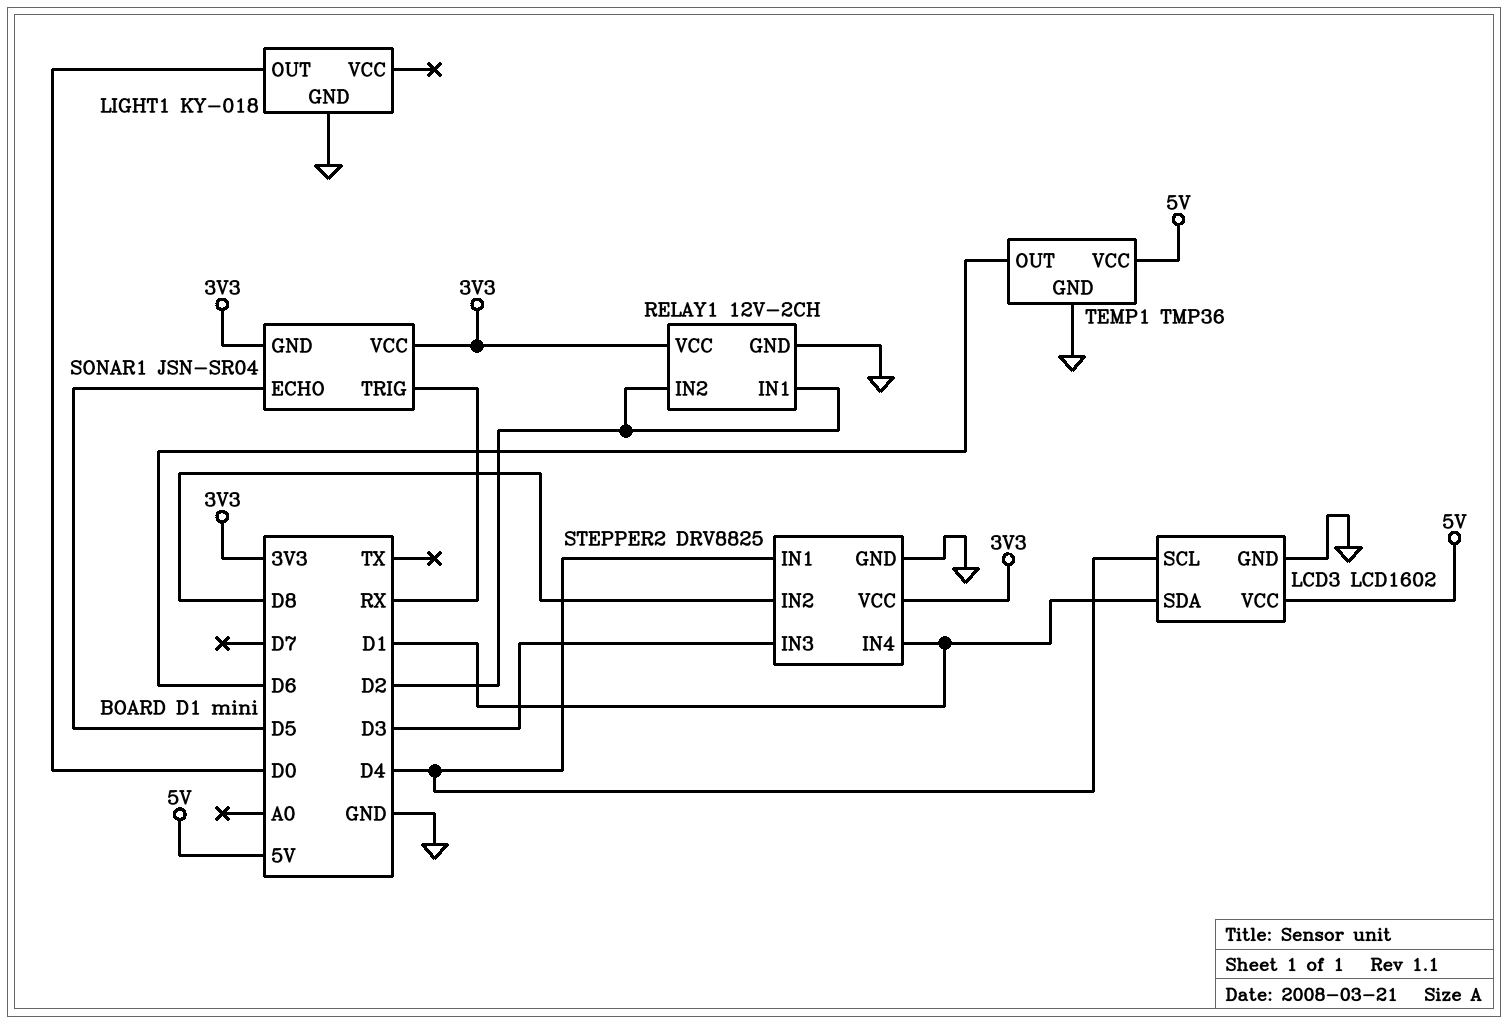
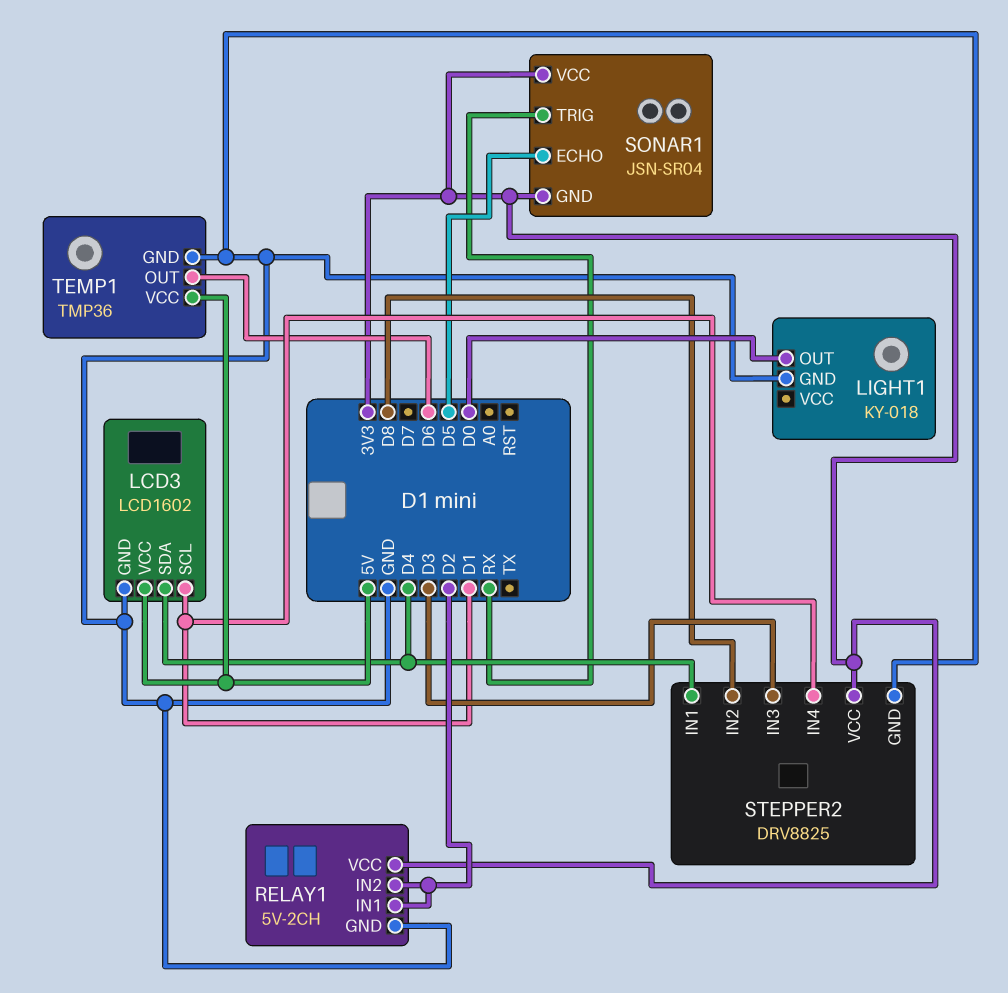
LCD3 pin SCL: D4 -> D1
LCD3 pin SDA: D1 -> D4
RELAY1: 12V-2CH -> 5V-2CH

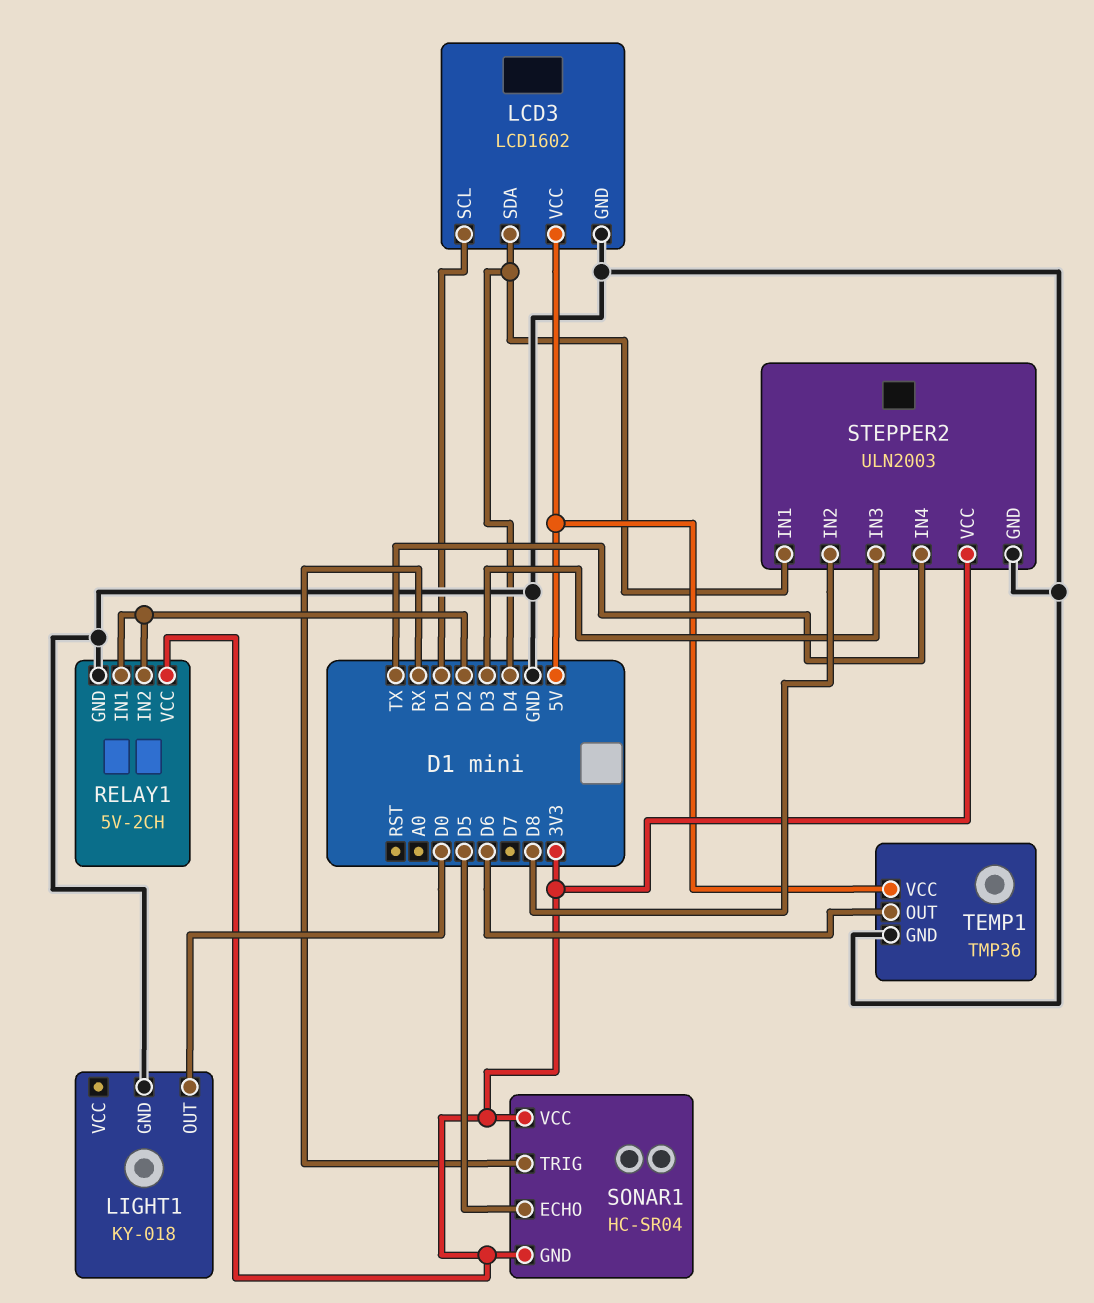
SONAR1: JSN-SR04 -> HC-SR04
STEPPER2: DRV8825 -> ULN2003
STEPPER2 pin IN4: D1 -> TX

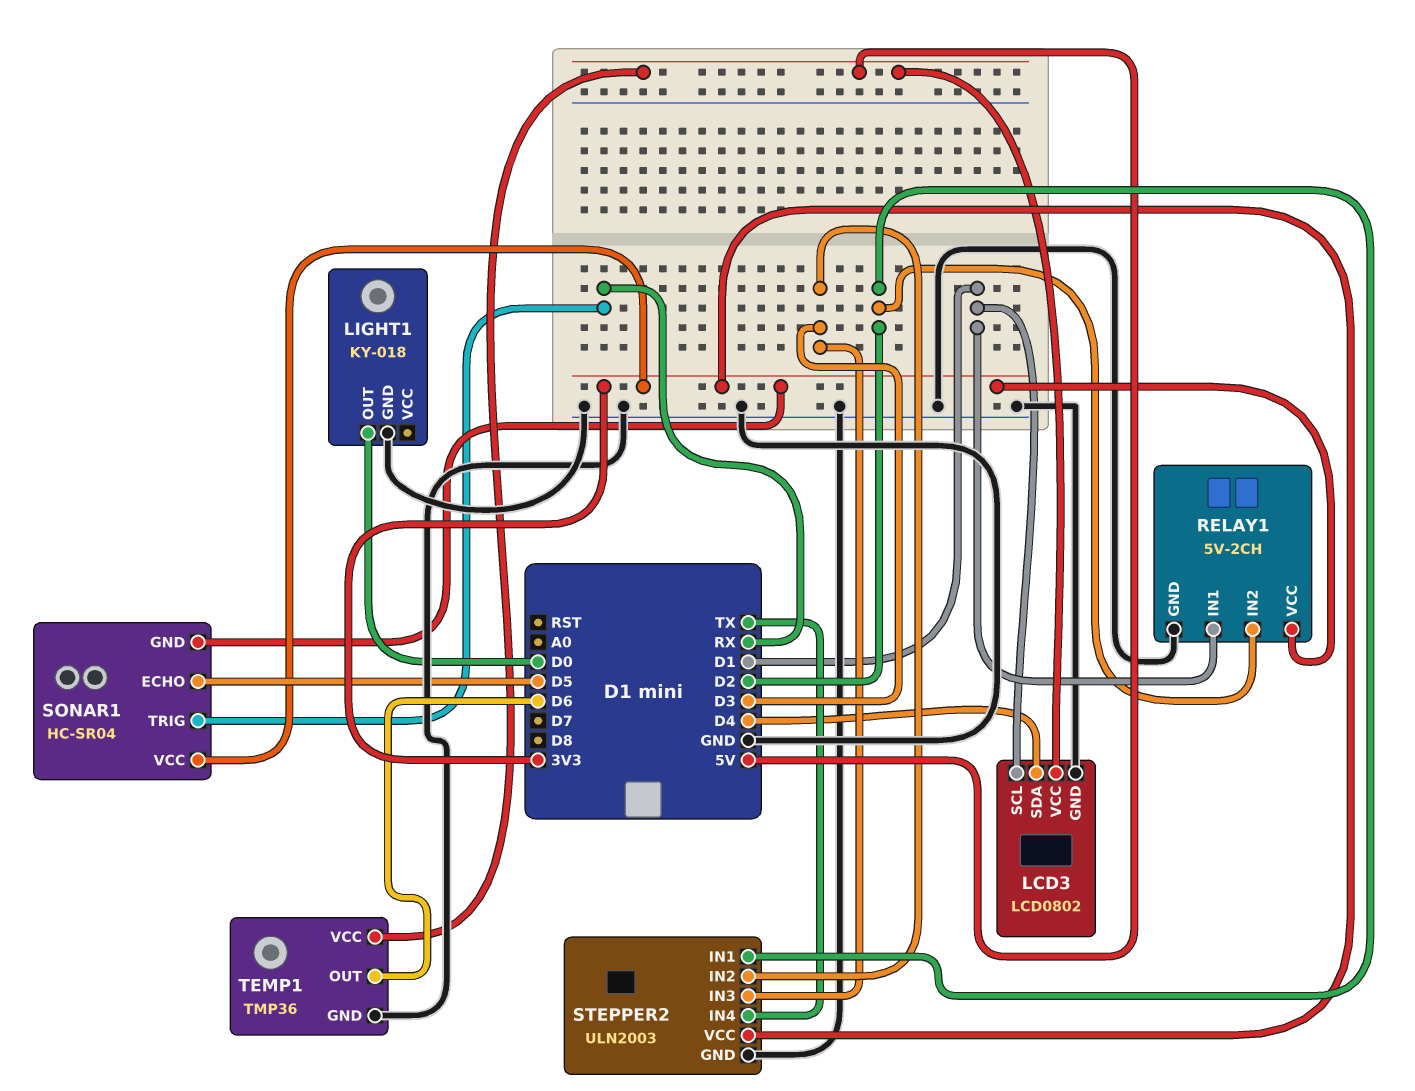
LCD3: LCD1602 -> LCD0802
RELAY1 pin IN1: D2 -> D1
STEPPER2 pin IN1: D4 -> D2
STEPPER2 pin IN2: D8 -> D3

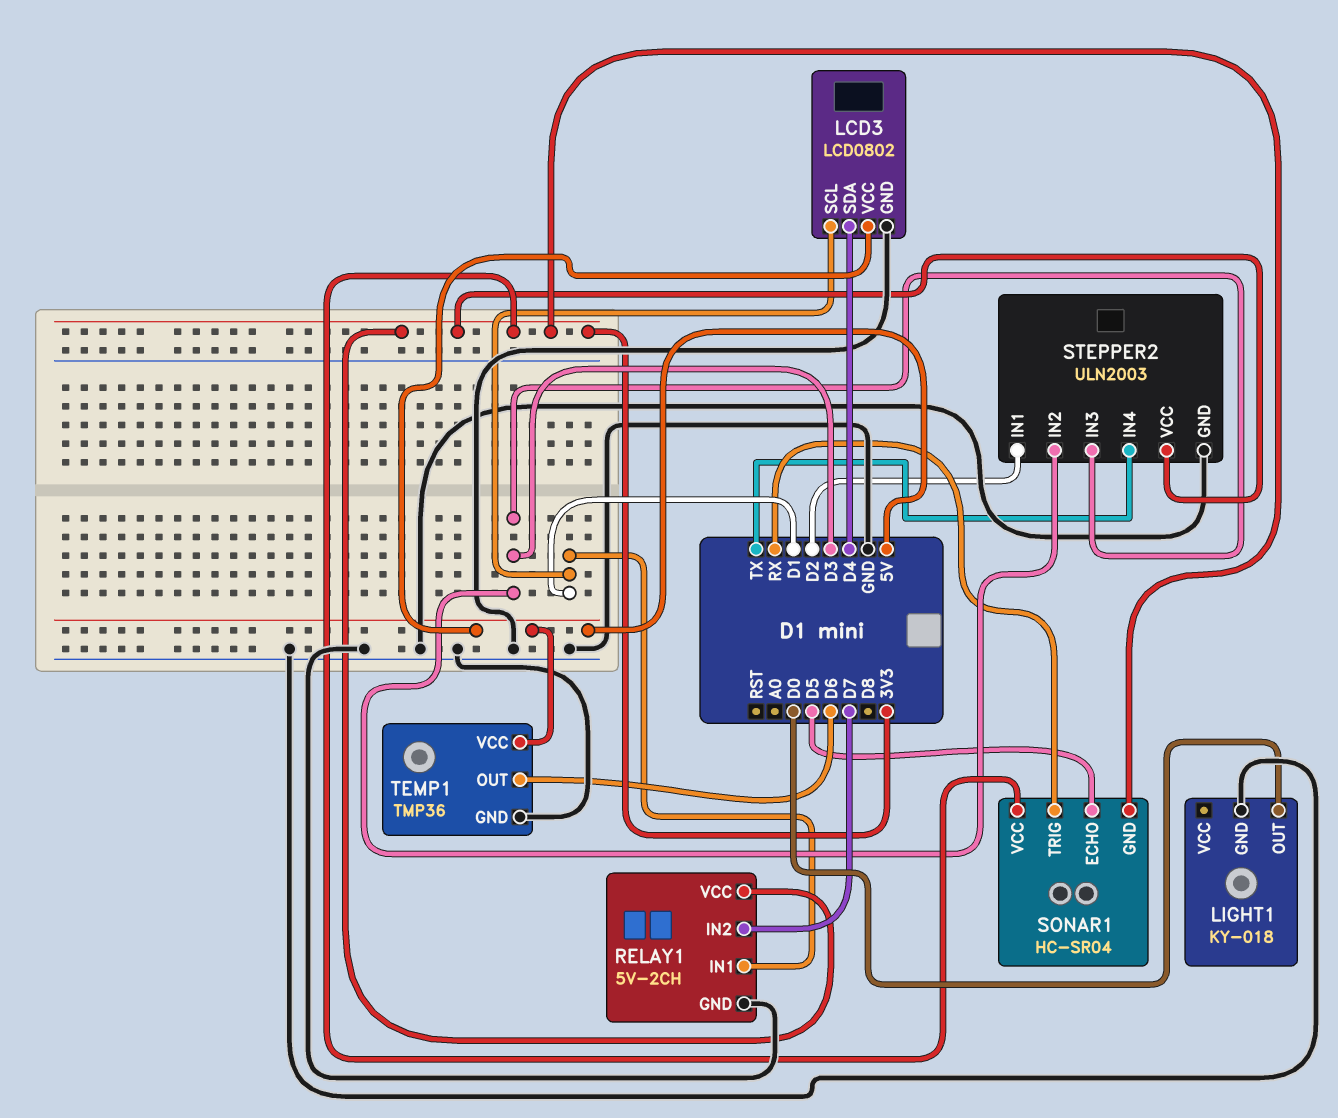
RELAY1 pin IN2: D2 -> D7

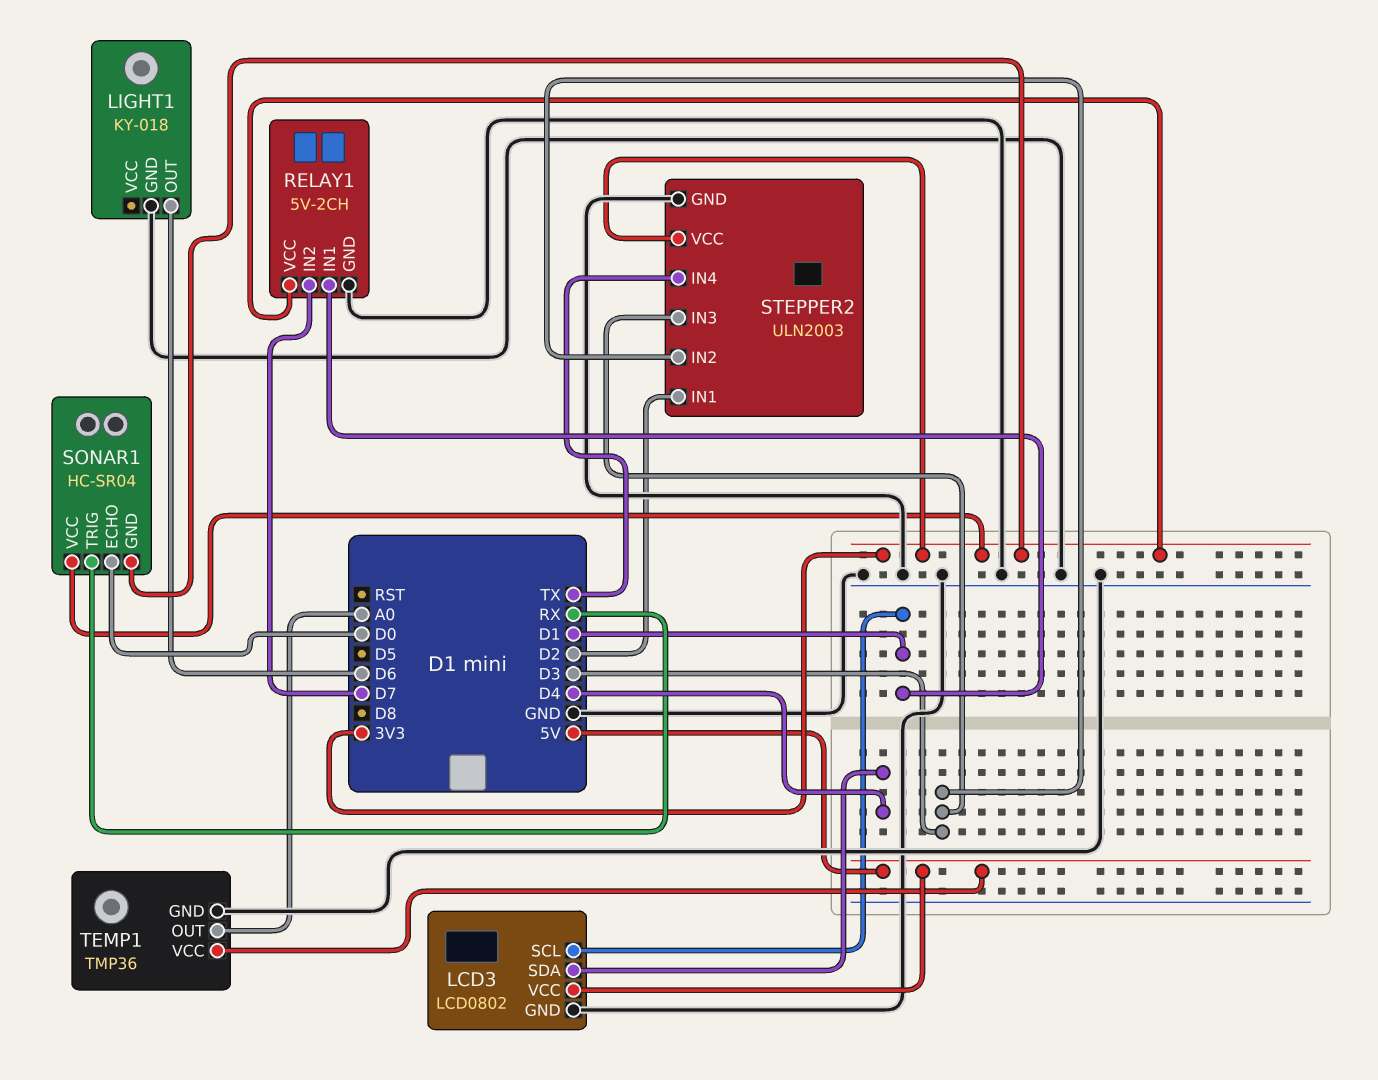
LIGHT1 pin OUT: D0 -> D6
SONAR1 pin ECHO: D5 -> D0
TEMP1 pin OUT: D6 -> A0

